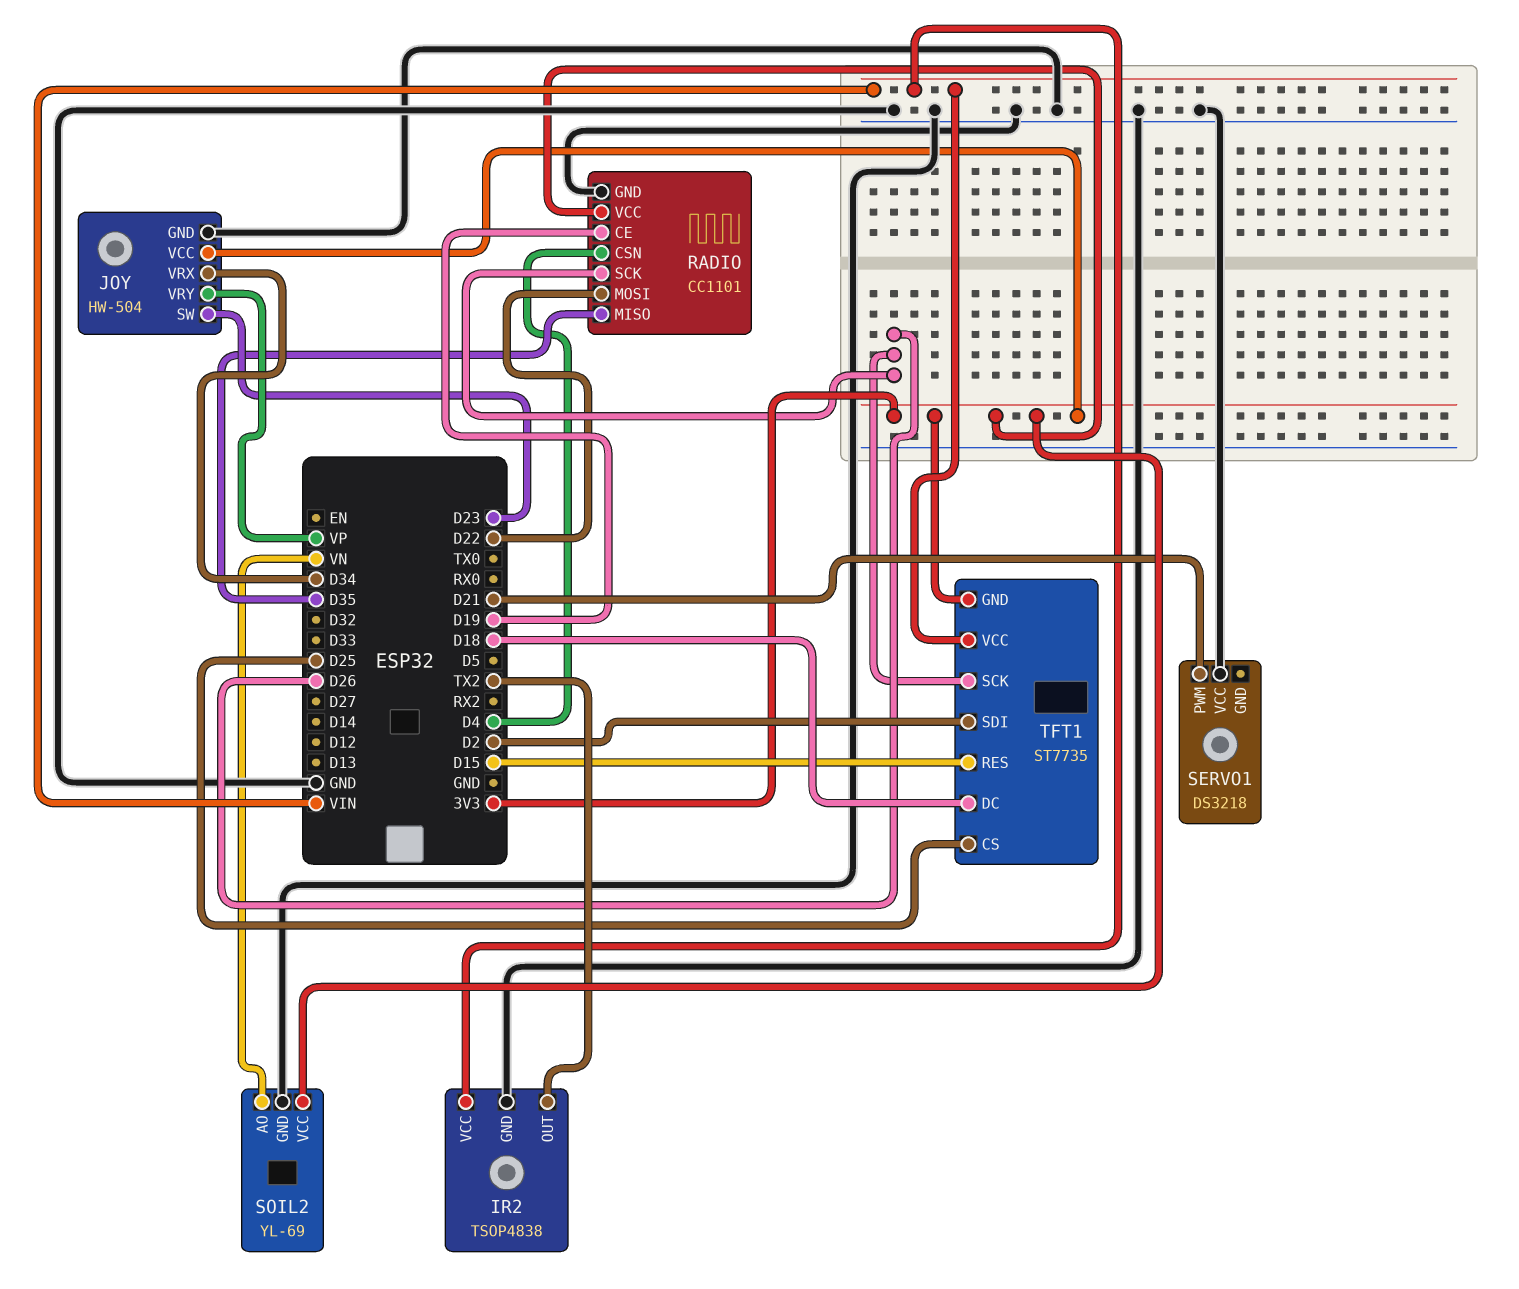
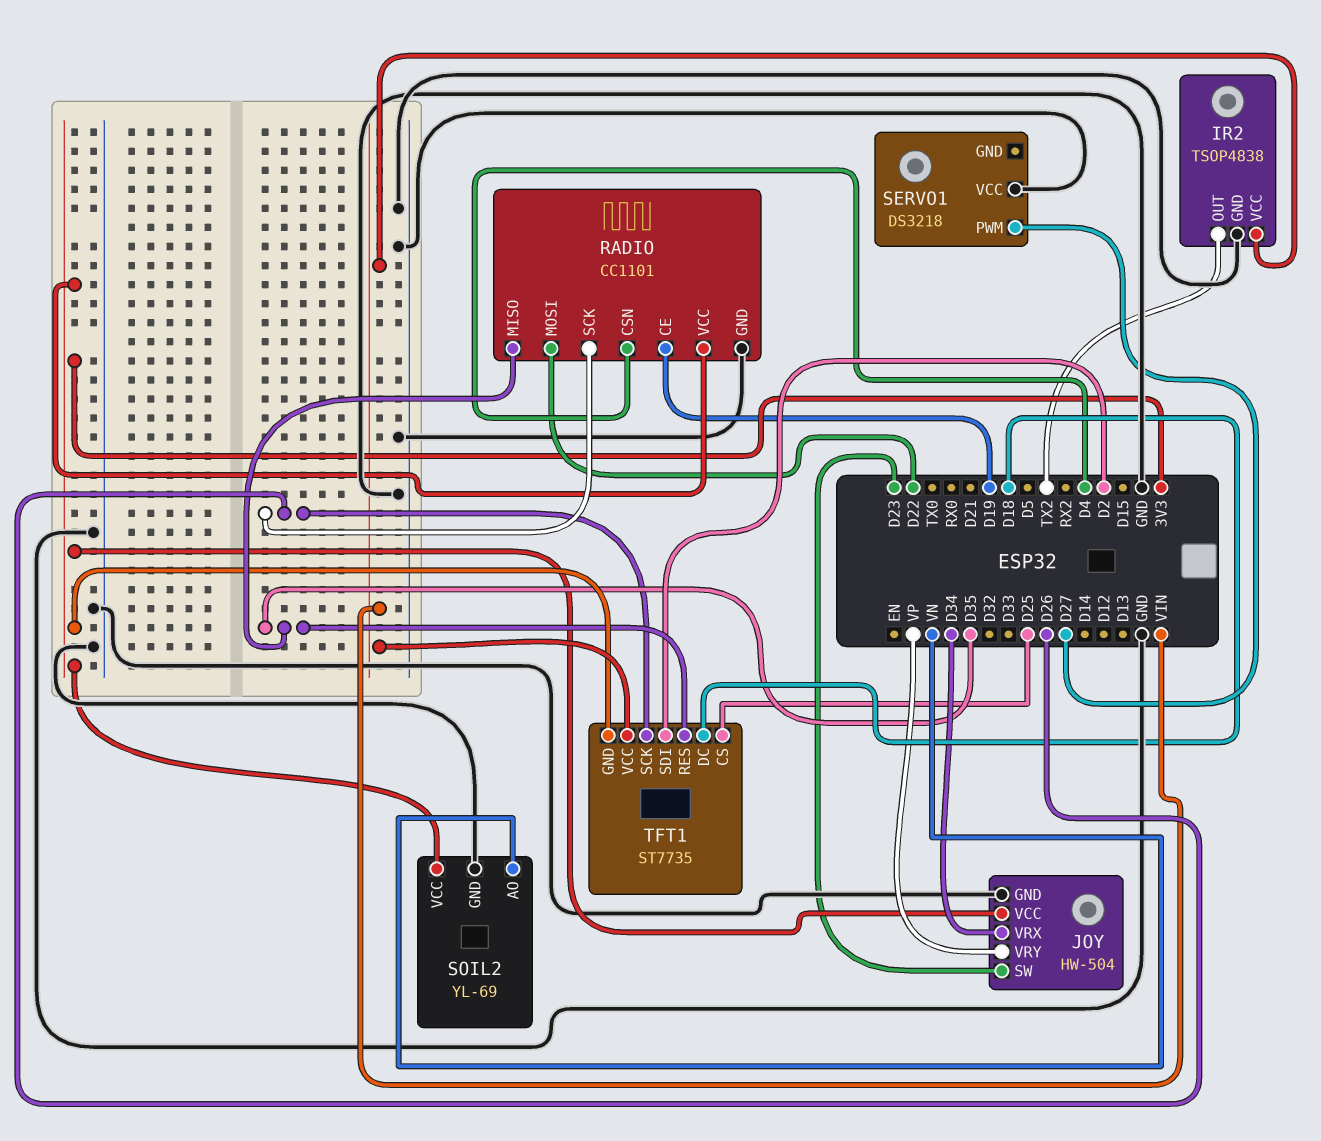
SERVO1 pin PWM: D21 -> D27
TFT1 pin RES: D15 -> D35

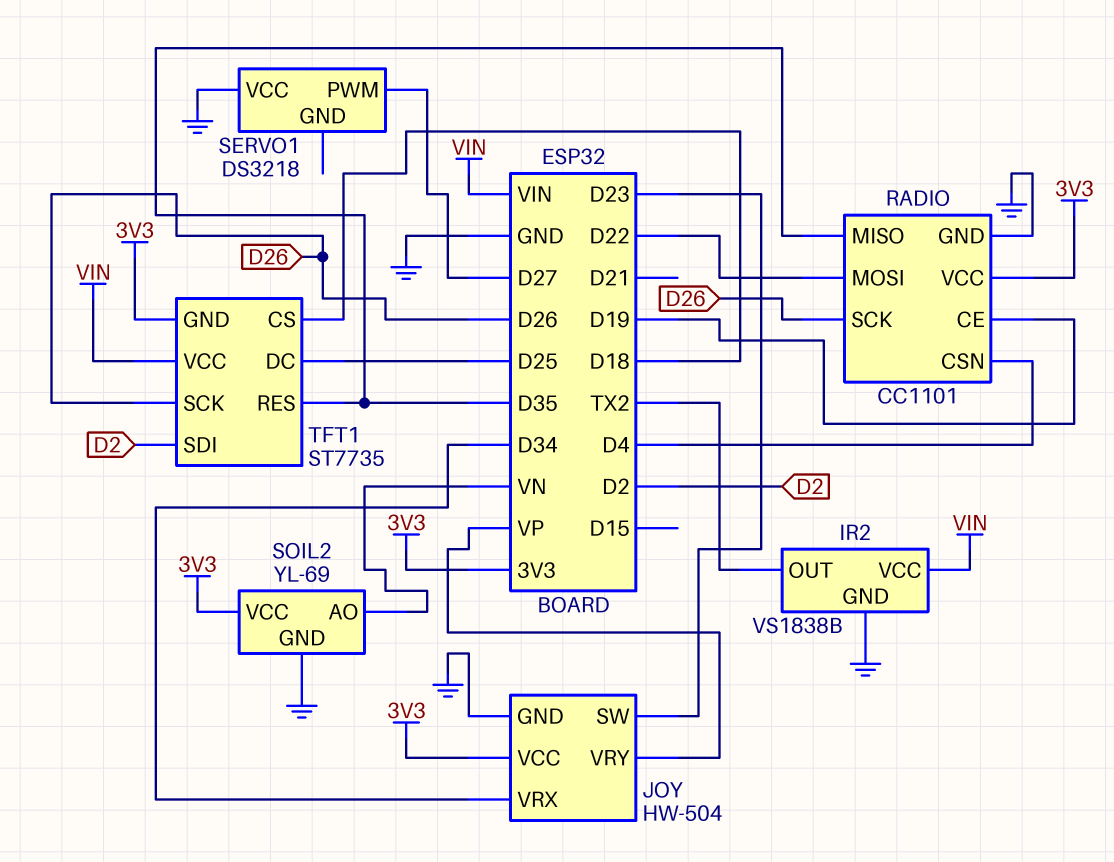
IR2: TSOP4838 -> VS1838B
TFT1 pin CS: D25 -> D18
TFT1 pin DC: D18 -> D25

